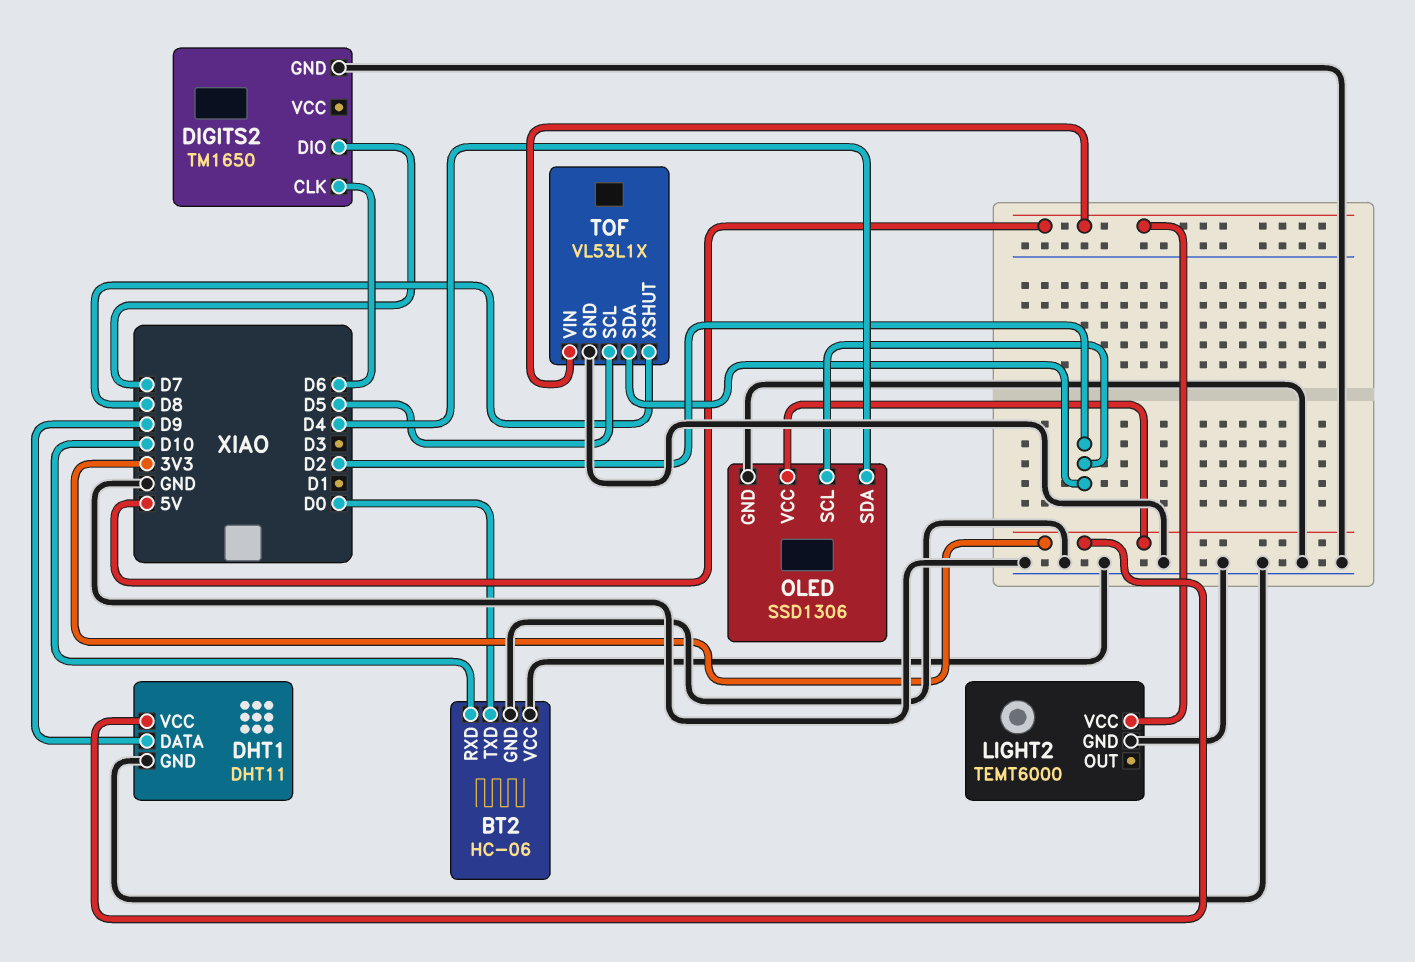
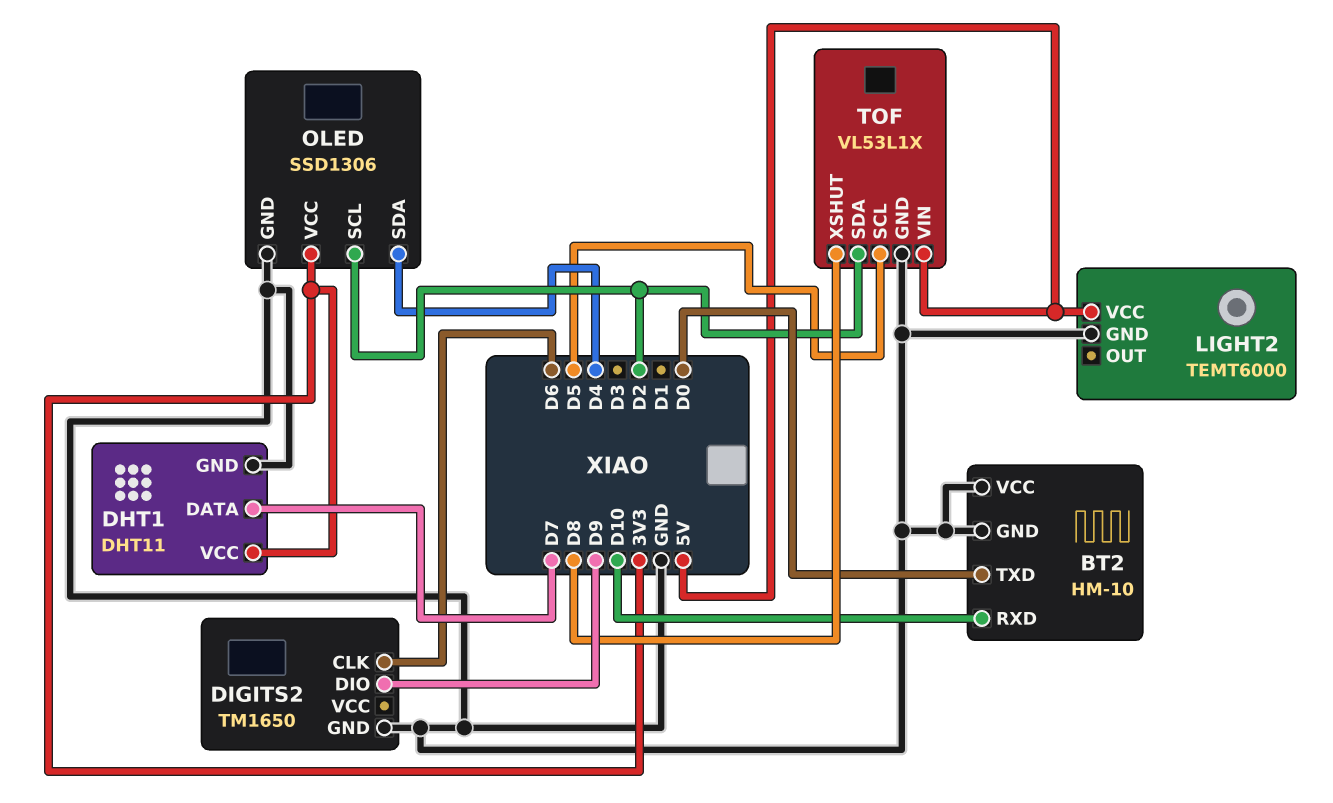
BT2: HC-06 -> HM-10
DHT1 pin DATA: D9 -> D7
DIGITS2 pin DIO: D7 -> D9

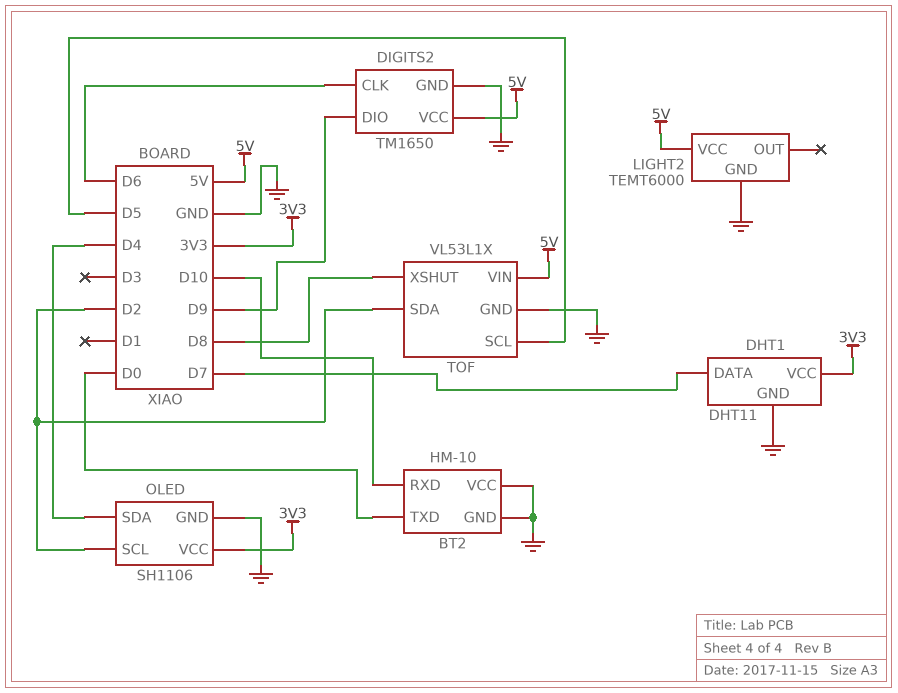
DIGITS2 pin VCC: none -> 5V
OLED: SSD1306 -> SH1106

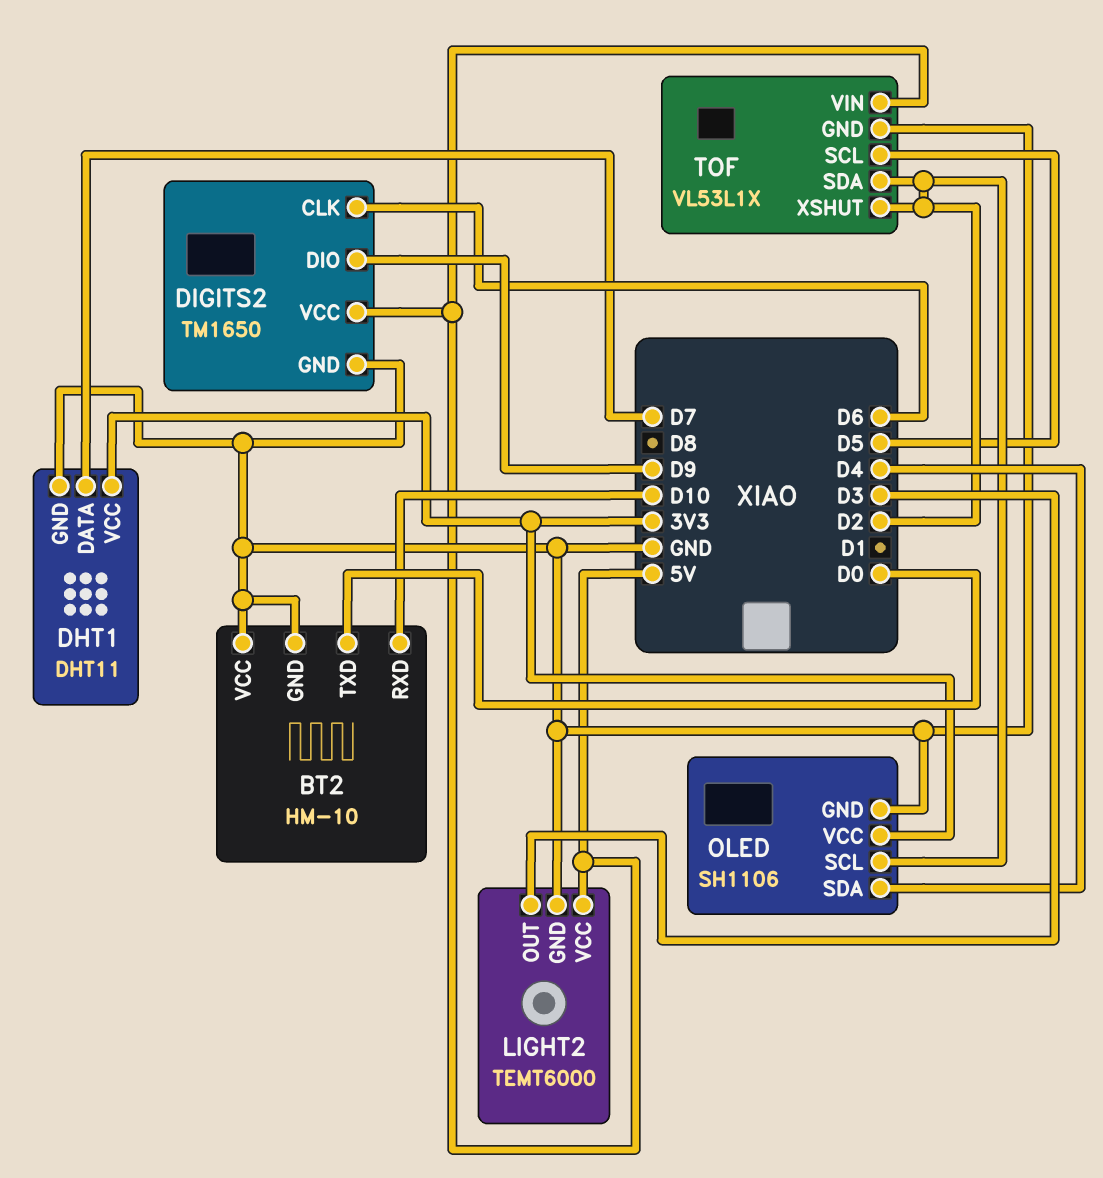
LIGHT2 pin OUT: none -> D3
TOF pin XSHUT: D8 -> D2

